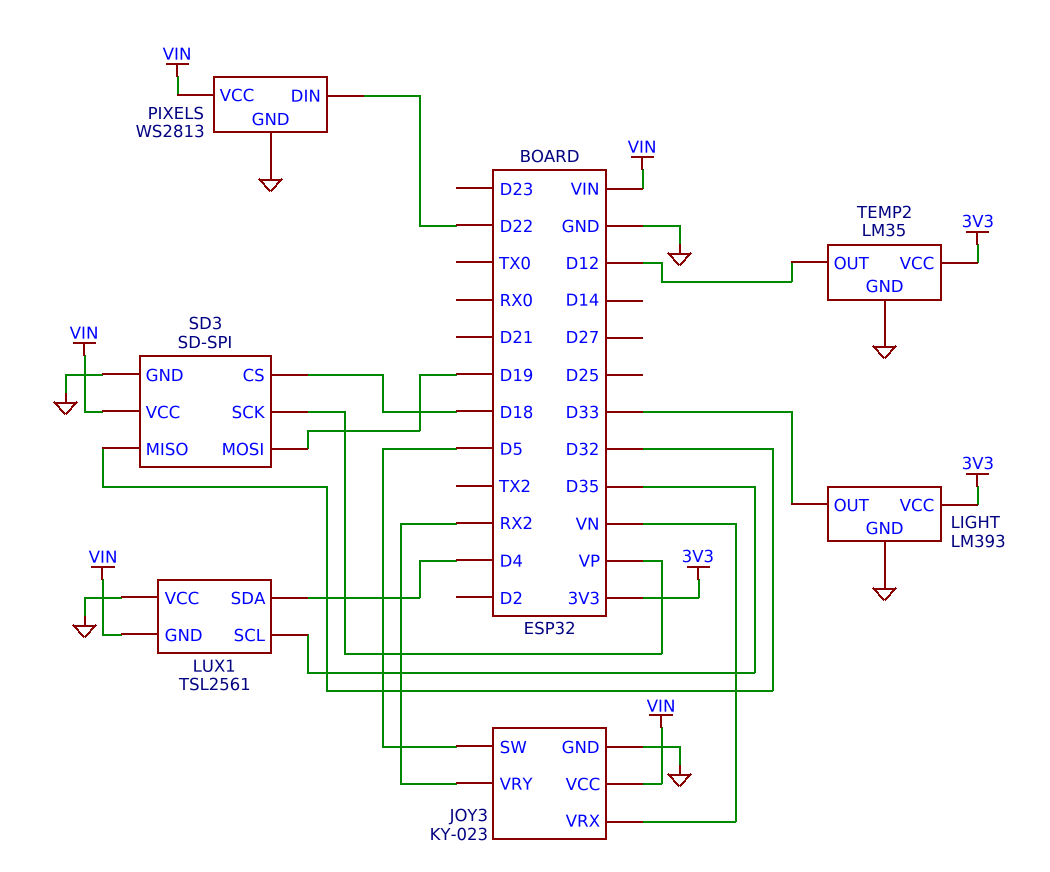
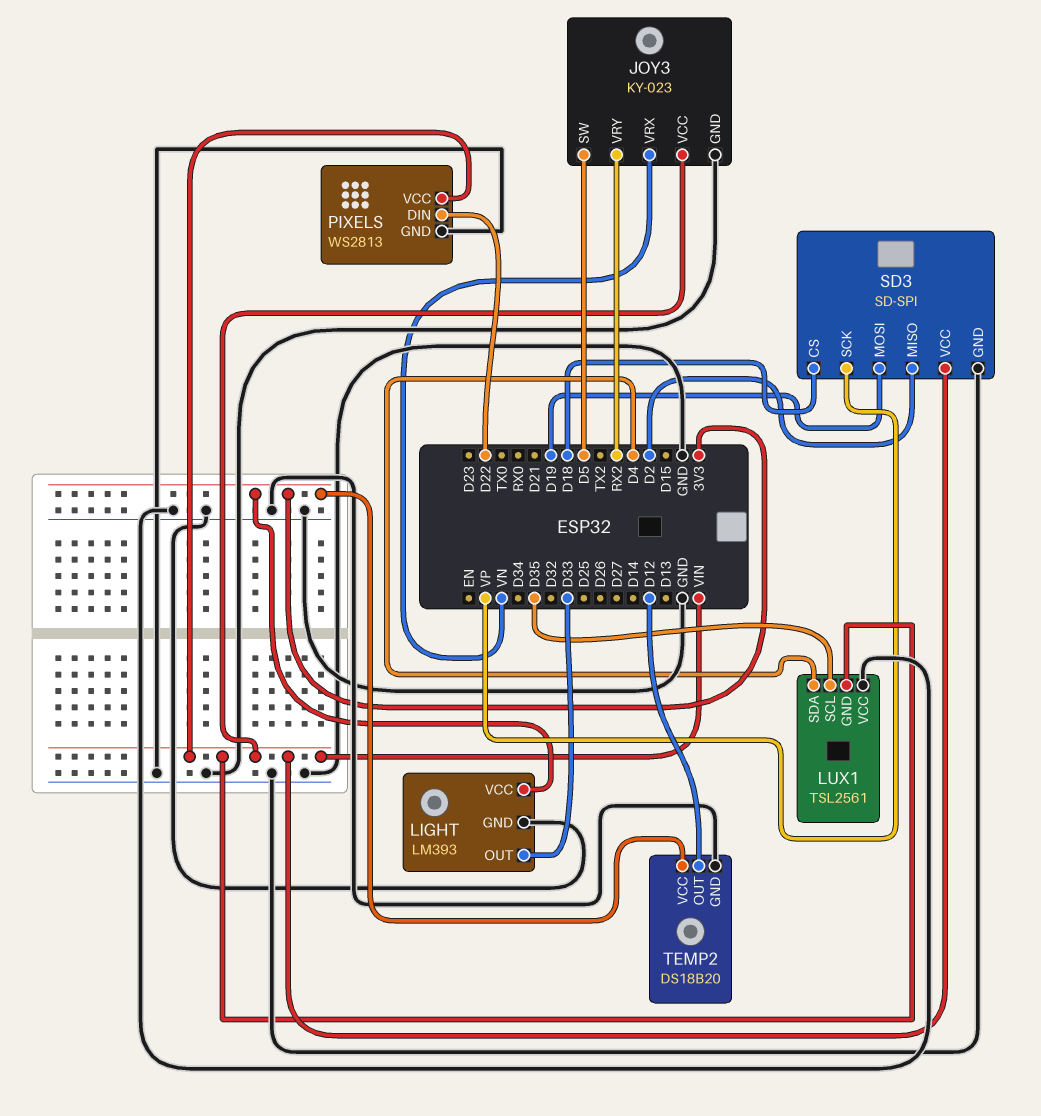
SD3 pin MISO: D32 -> D2
TEMP2: LM35 -> DS18B20

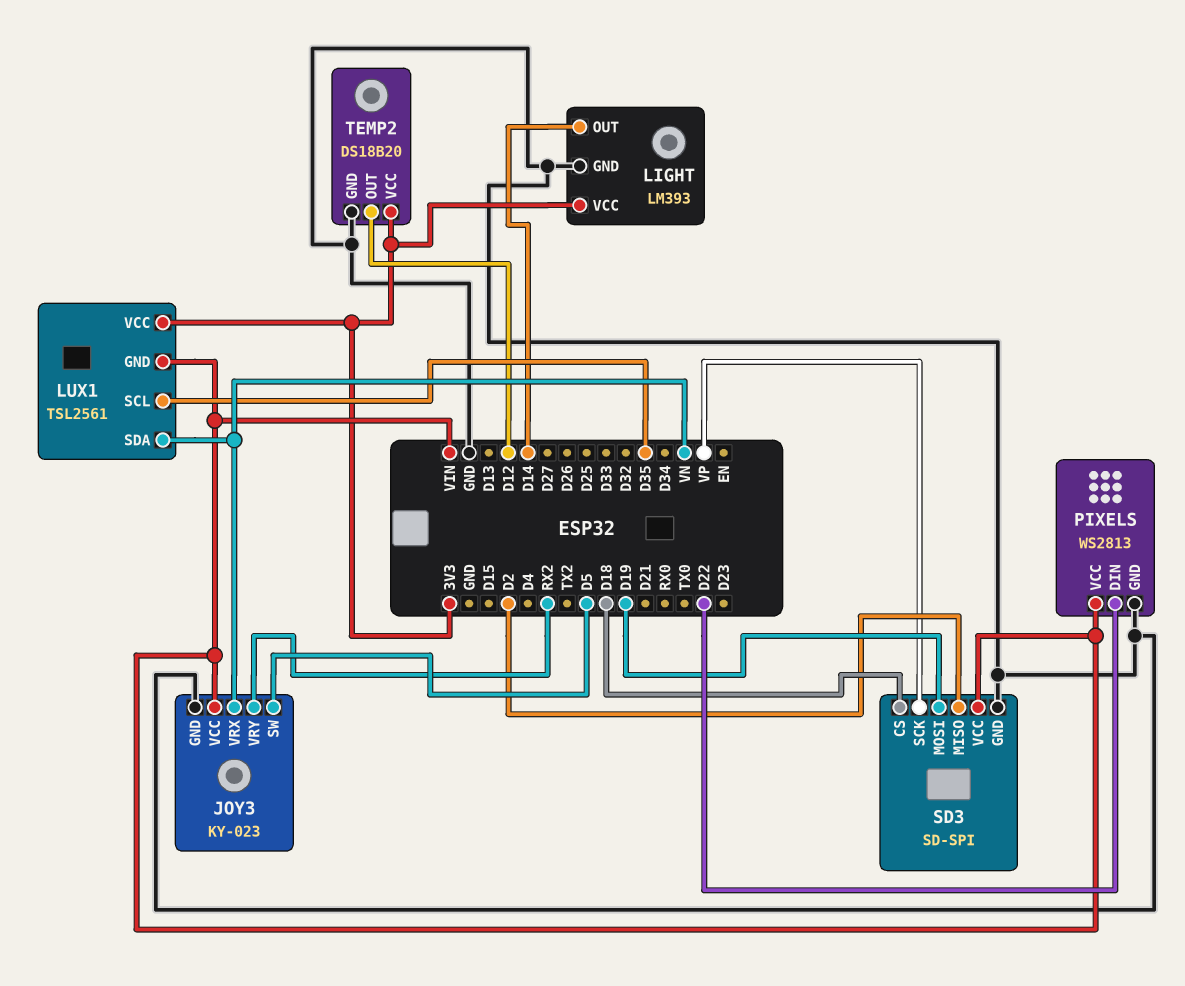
LIGHT pin OUT: D33 -> D14
LUX1 pin SDA: D4 -> VN
LUX1 pin VCC: GND -> 3V3

